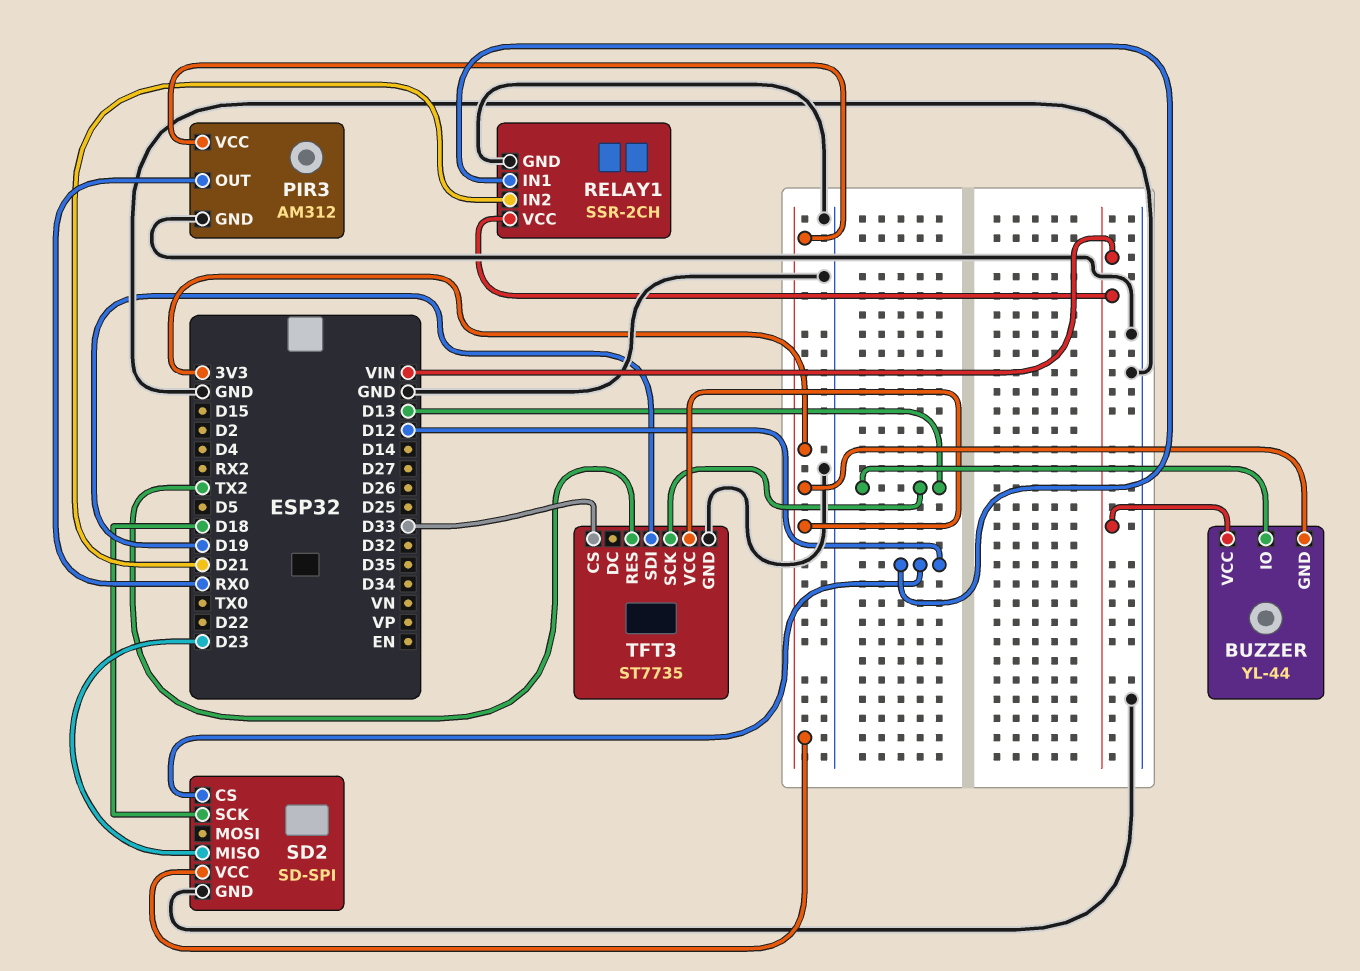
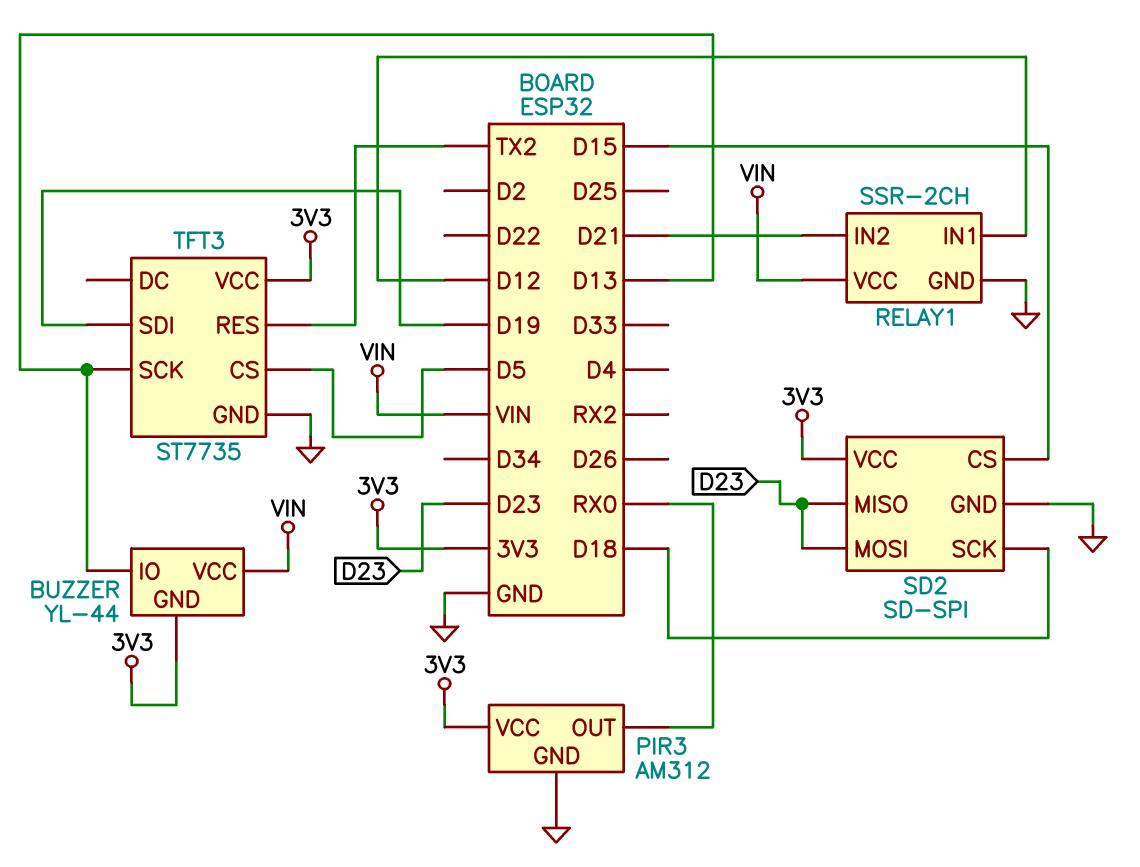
SD2 pin CS: D12 -> D15
SD2 pin MOSI: none -> D23
TFT3 pin CS: D33 -> D5

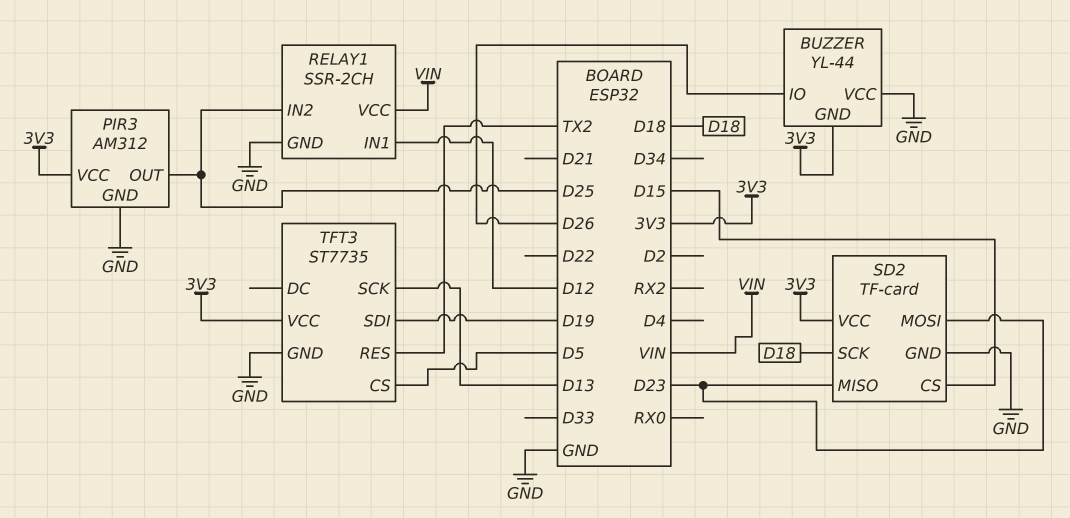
BUZZER pin IO: D13 -> D26
BUZZER pin VCC: VIN -> GND
PIR3 pin OUT: RX0 -> D25
RELAY1 pin IN2: D21 -> D25
SD2: SD-SPI -> TF-card

